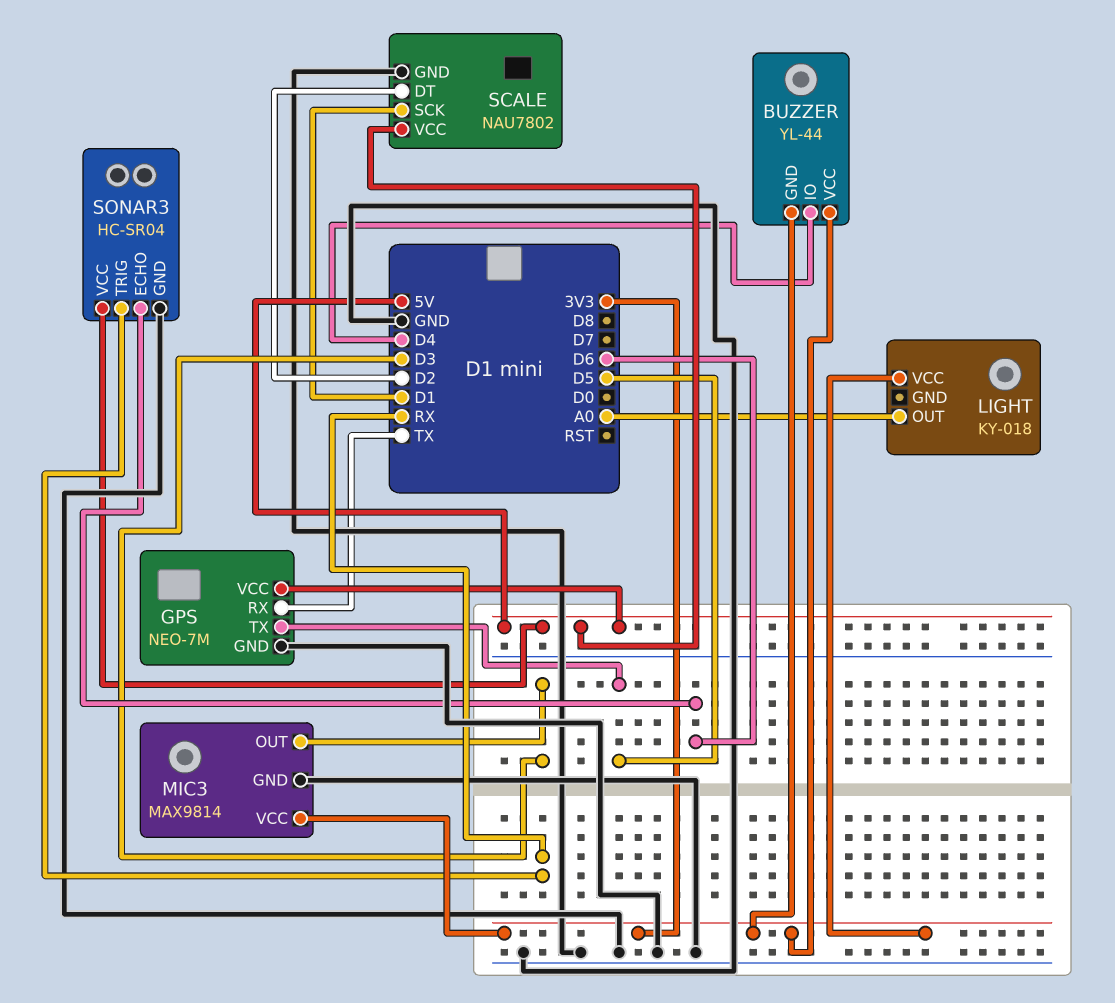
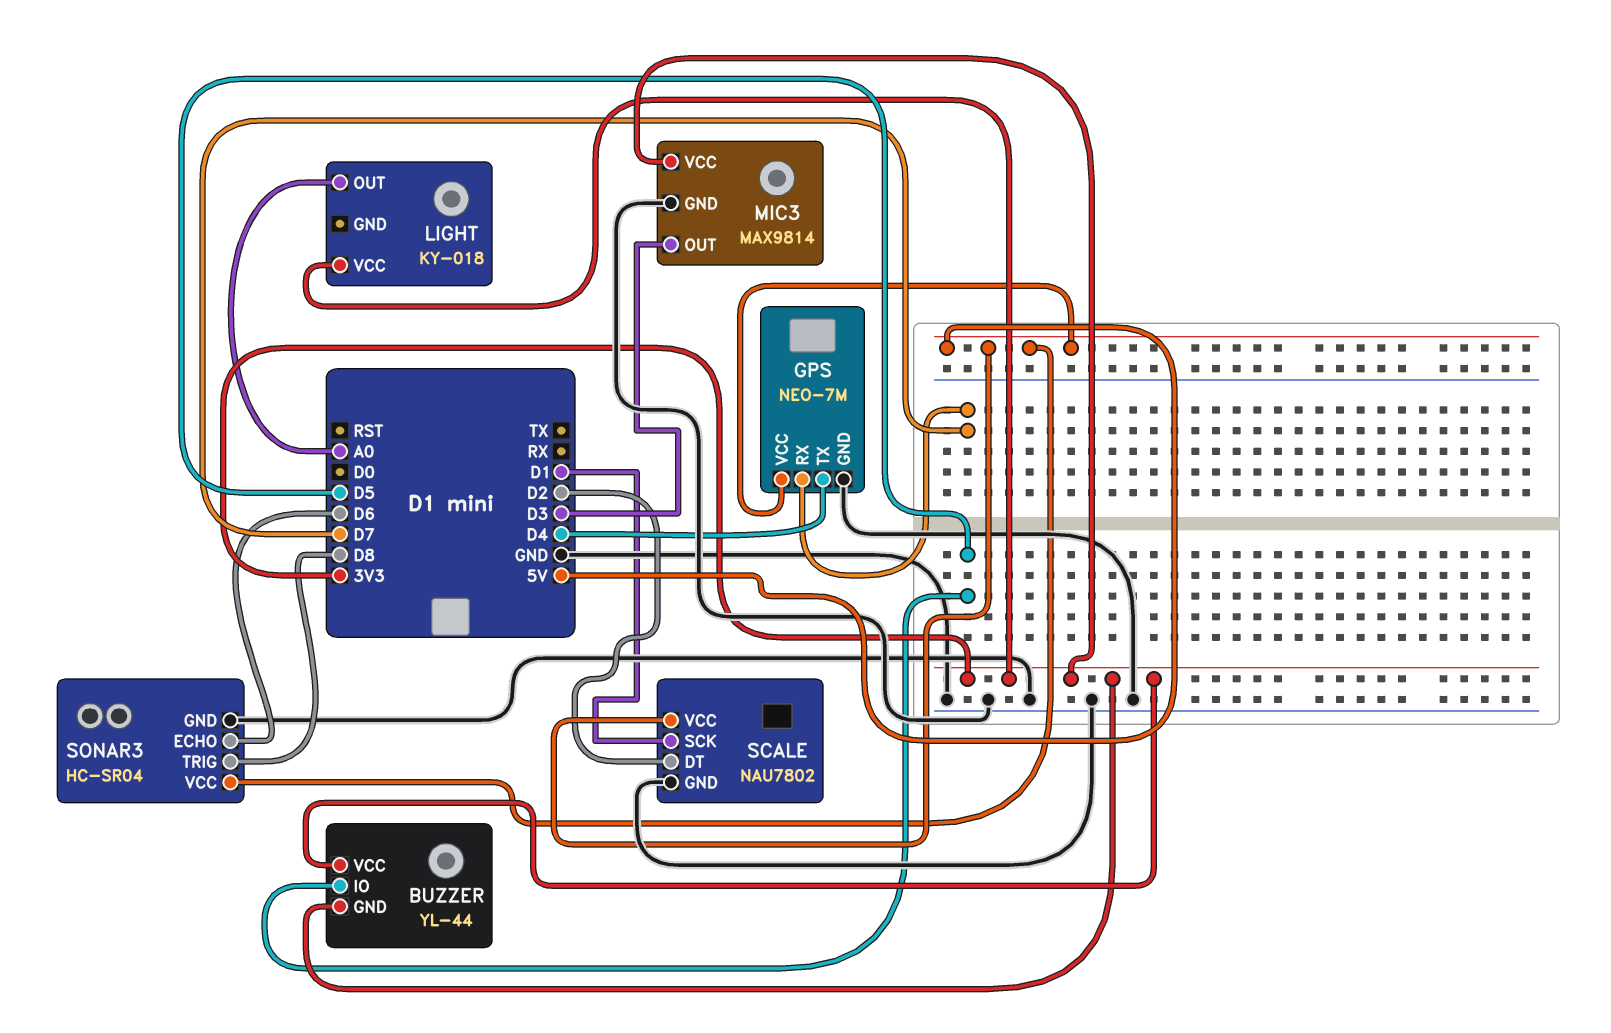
BUZZER pin IO: D4 -> D5
GPS pin RX: TX -> D7
GPS pin TX: D5 -> D4
SONAR3 pin TRIG: RX -> D8

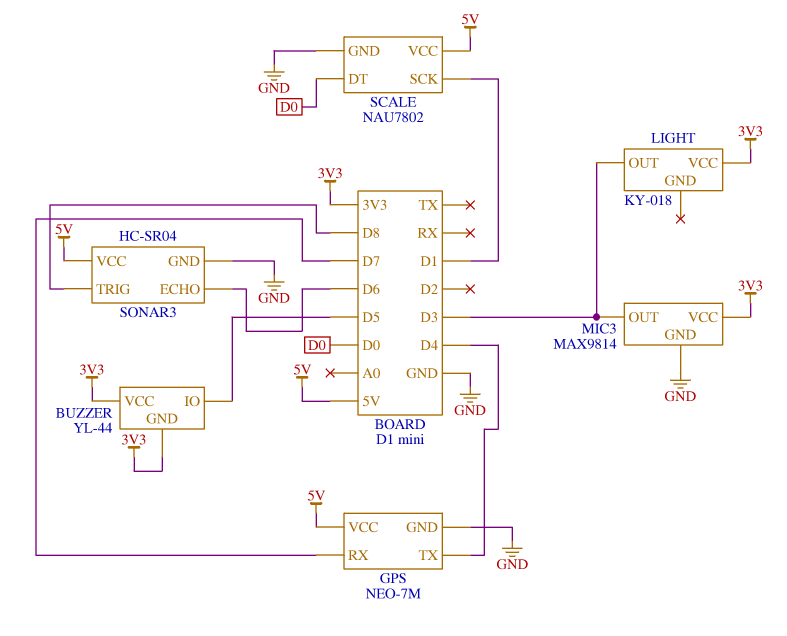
LIGHT pin OUT: A0 -> D3
SCALE pin DT: D2 -> D0

